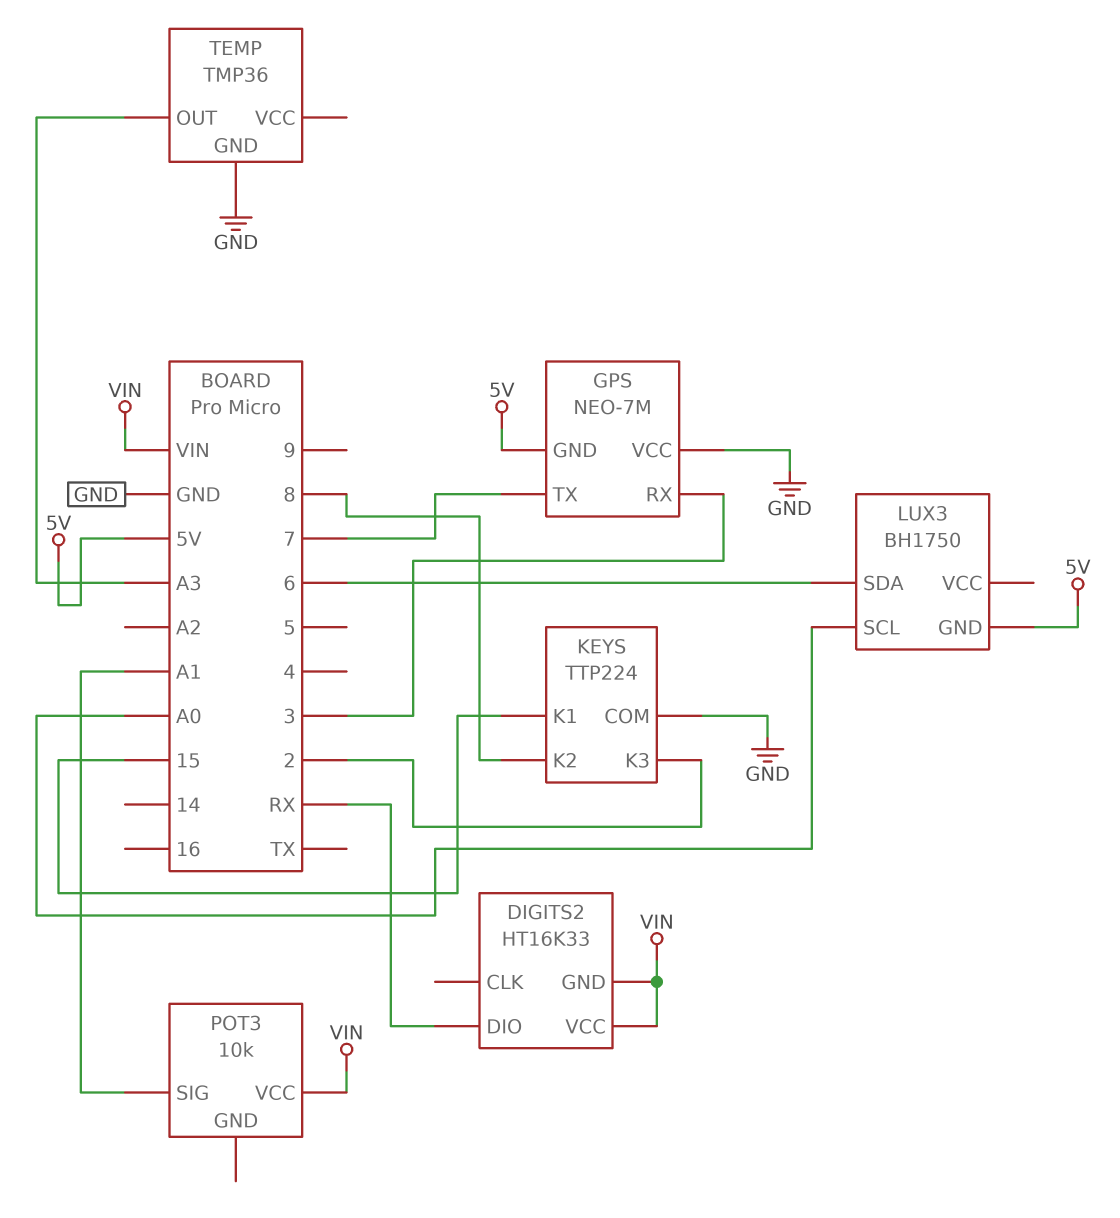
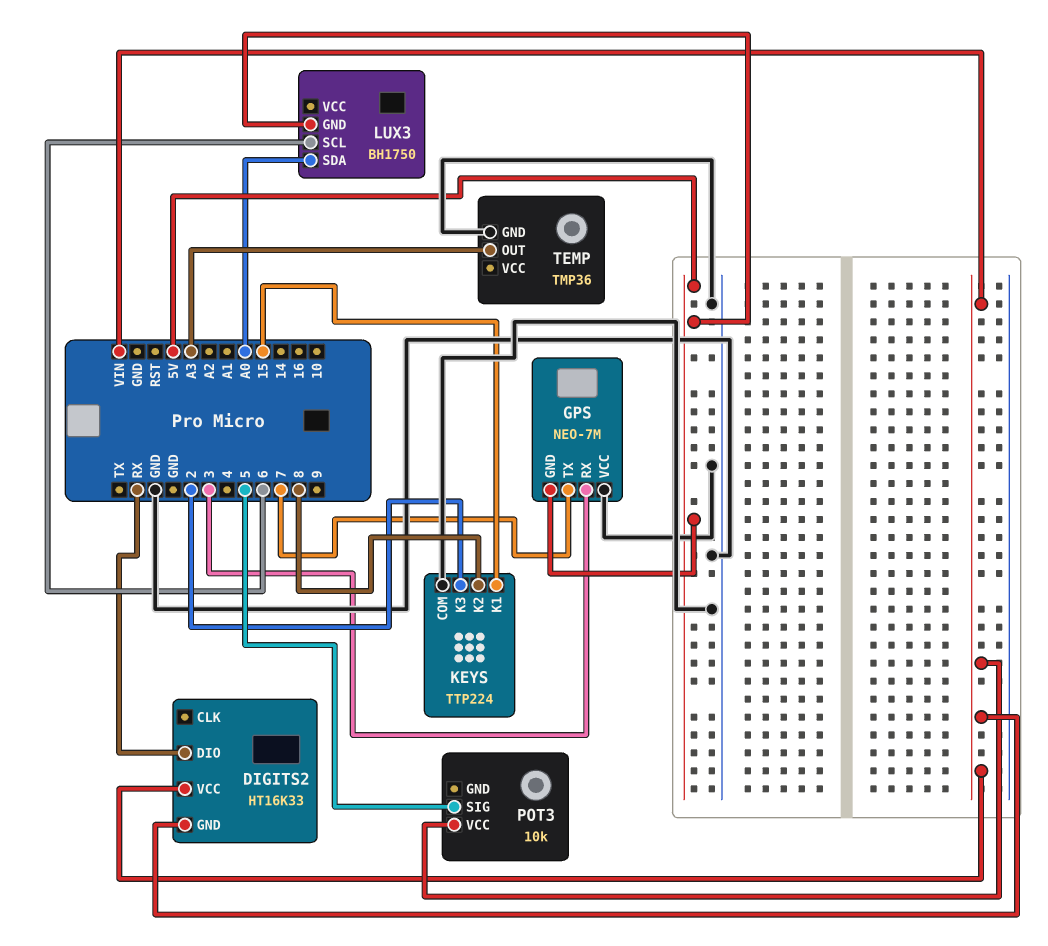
LUX3 pin SCL: A0 -> 6
LUX3 pin SDA: 6 -> A0
POT3 pin SIG: A1 -> 5

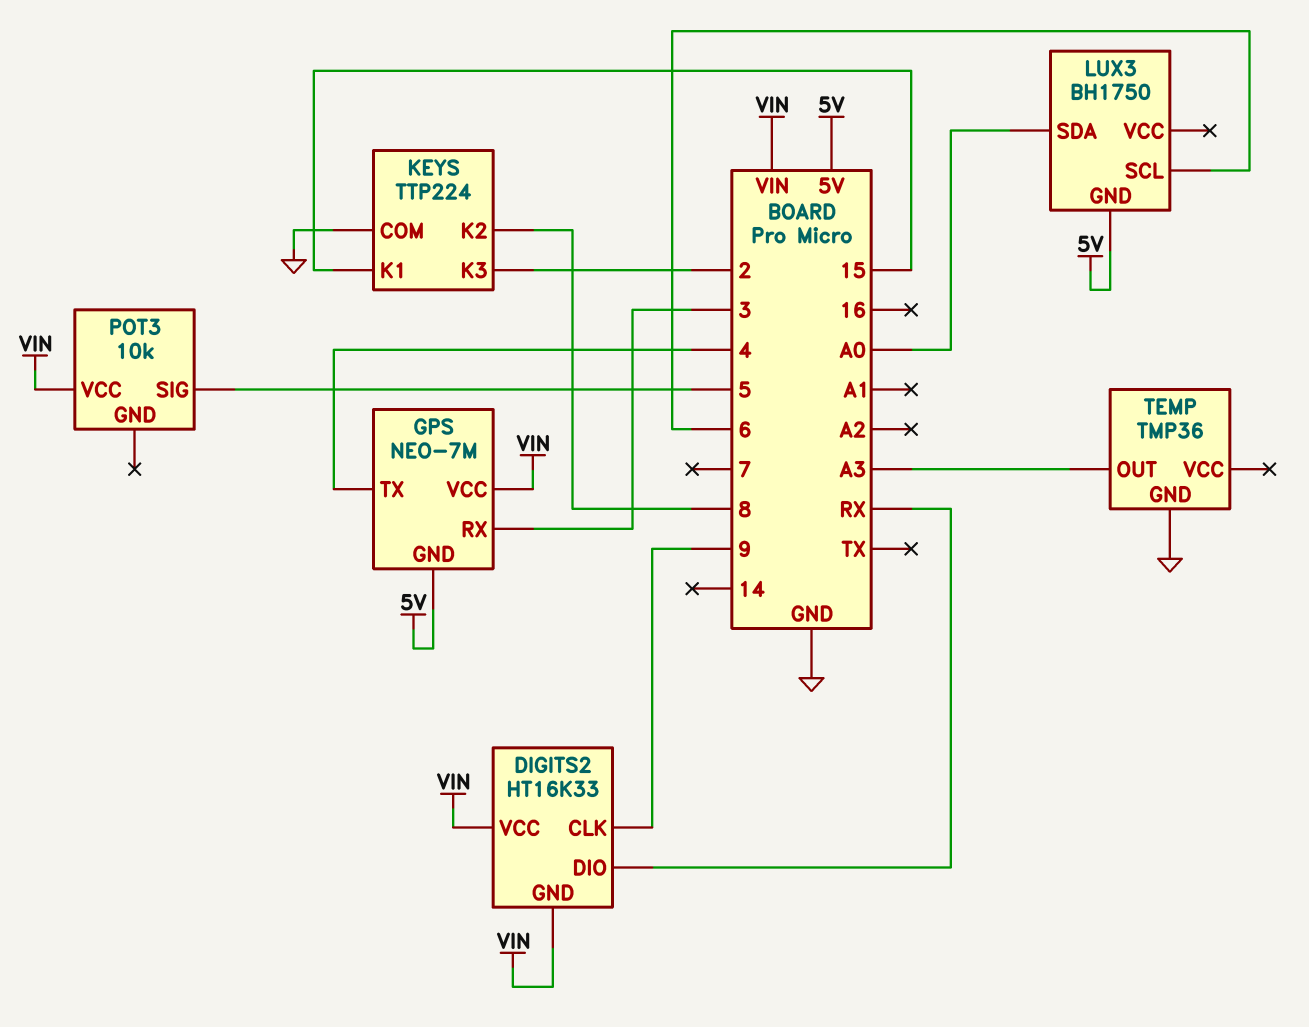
DIGITS2 pin CLK: none -> 9
GPS pin TX: 7 -> 4
GPS pin VCC: GND -> VIN

